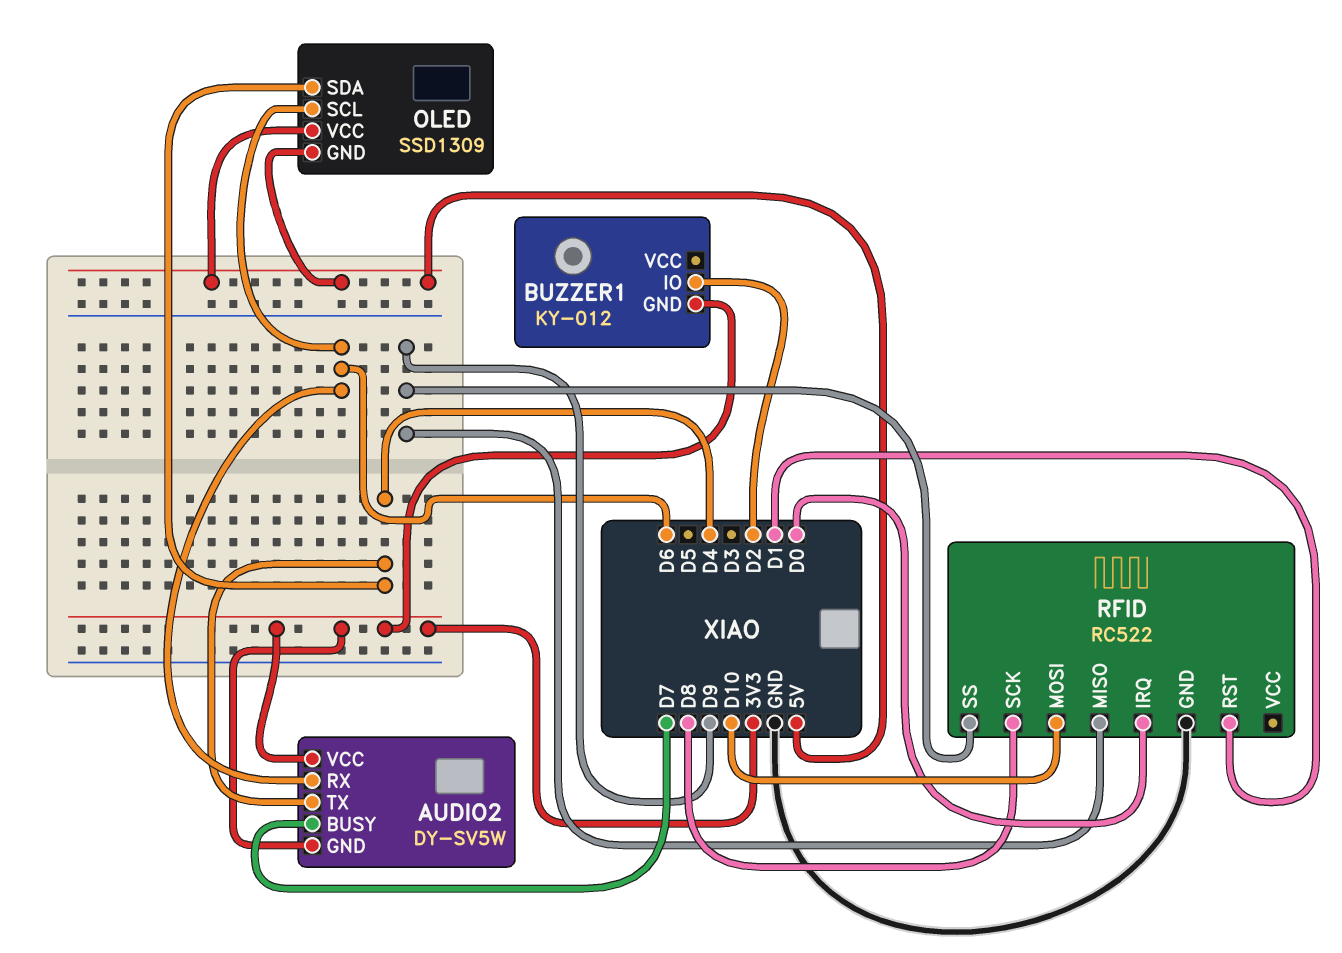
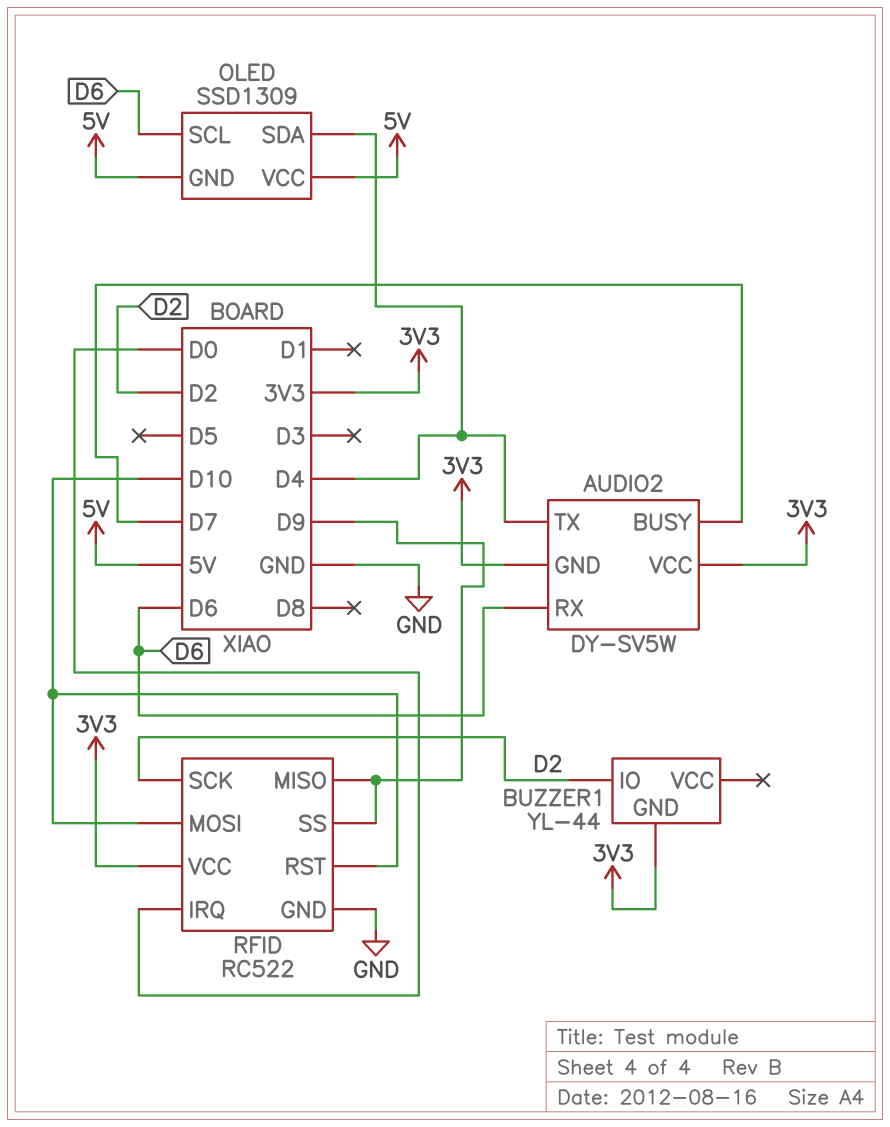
BUZZER1: KY-012 -> YL-44
RFID pin RST: D1 -> D10
RFID pin SCK: D8 -> D2
RFID pin VCC: none -> 3V3

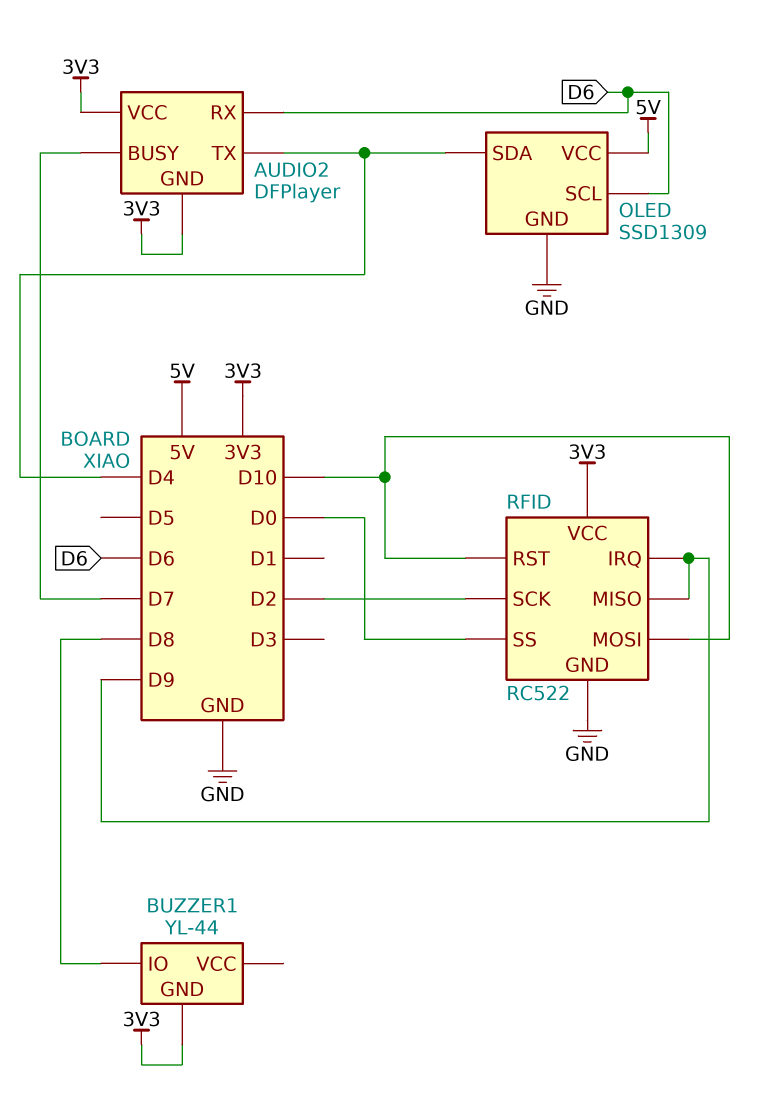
AUDIO2: DY-SV5W -> DFPlayer
BUZZER1 pin IO: D2 -> D8
OLED pin GND: 5V -> GND
RFID pin IRQ: D0 -> D9
RFID pin SS: D9 -> D0

